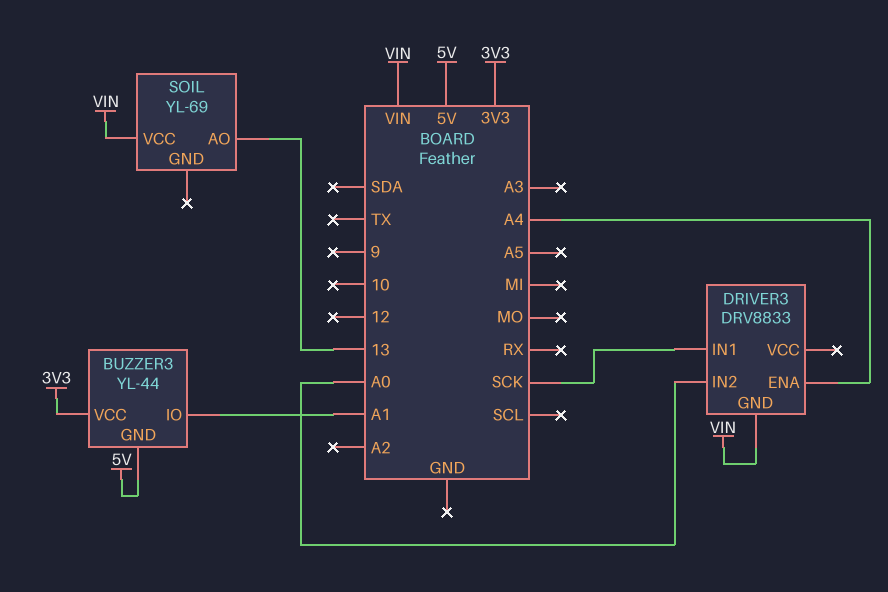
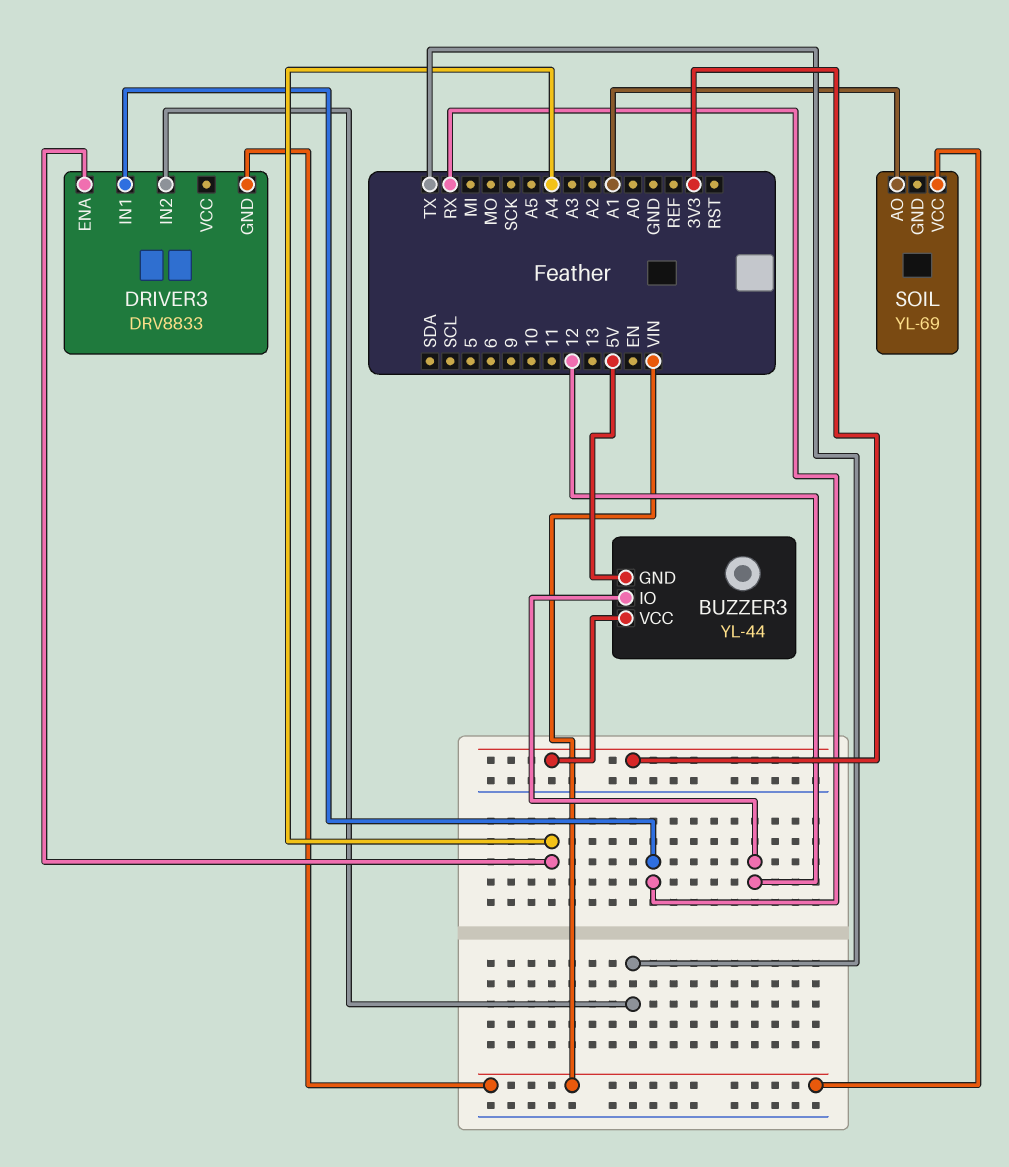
BUZZER3 pin IO: A1 -> 12
DRIVER3 pin IN1: SCK -> RX
DRIVER3 pin IN2: A0 -> TX
SOIL pin AO: 13 -> A1

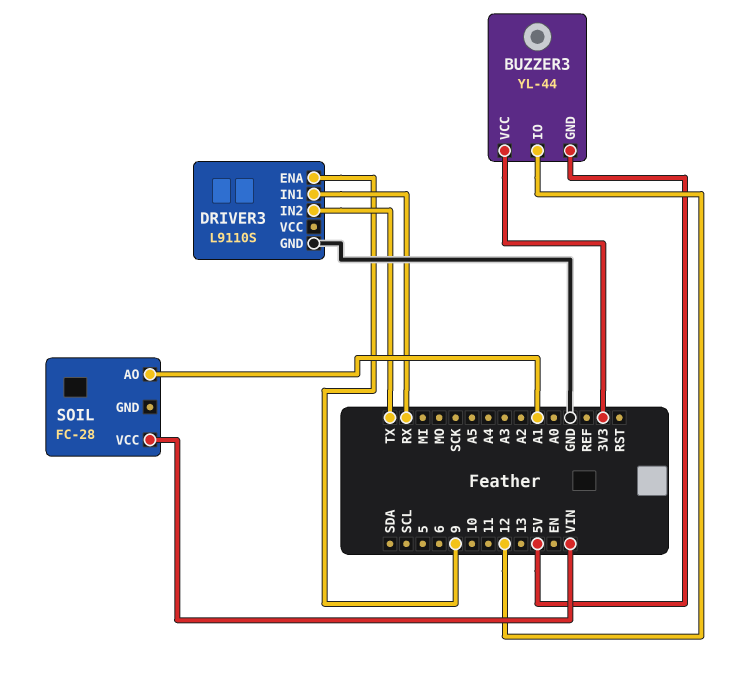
DRIVER3: DRV8833 -> L9110S
DRIVER3 pin ENA: A4 -> 9
DRIVER3 pin GND: VIN -> GND
SOIL: YL-69 -> FC-28

